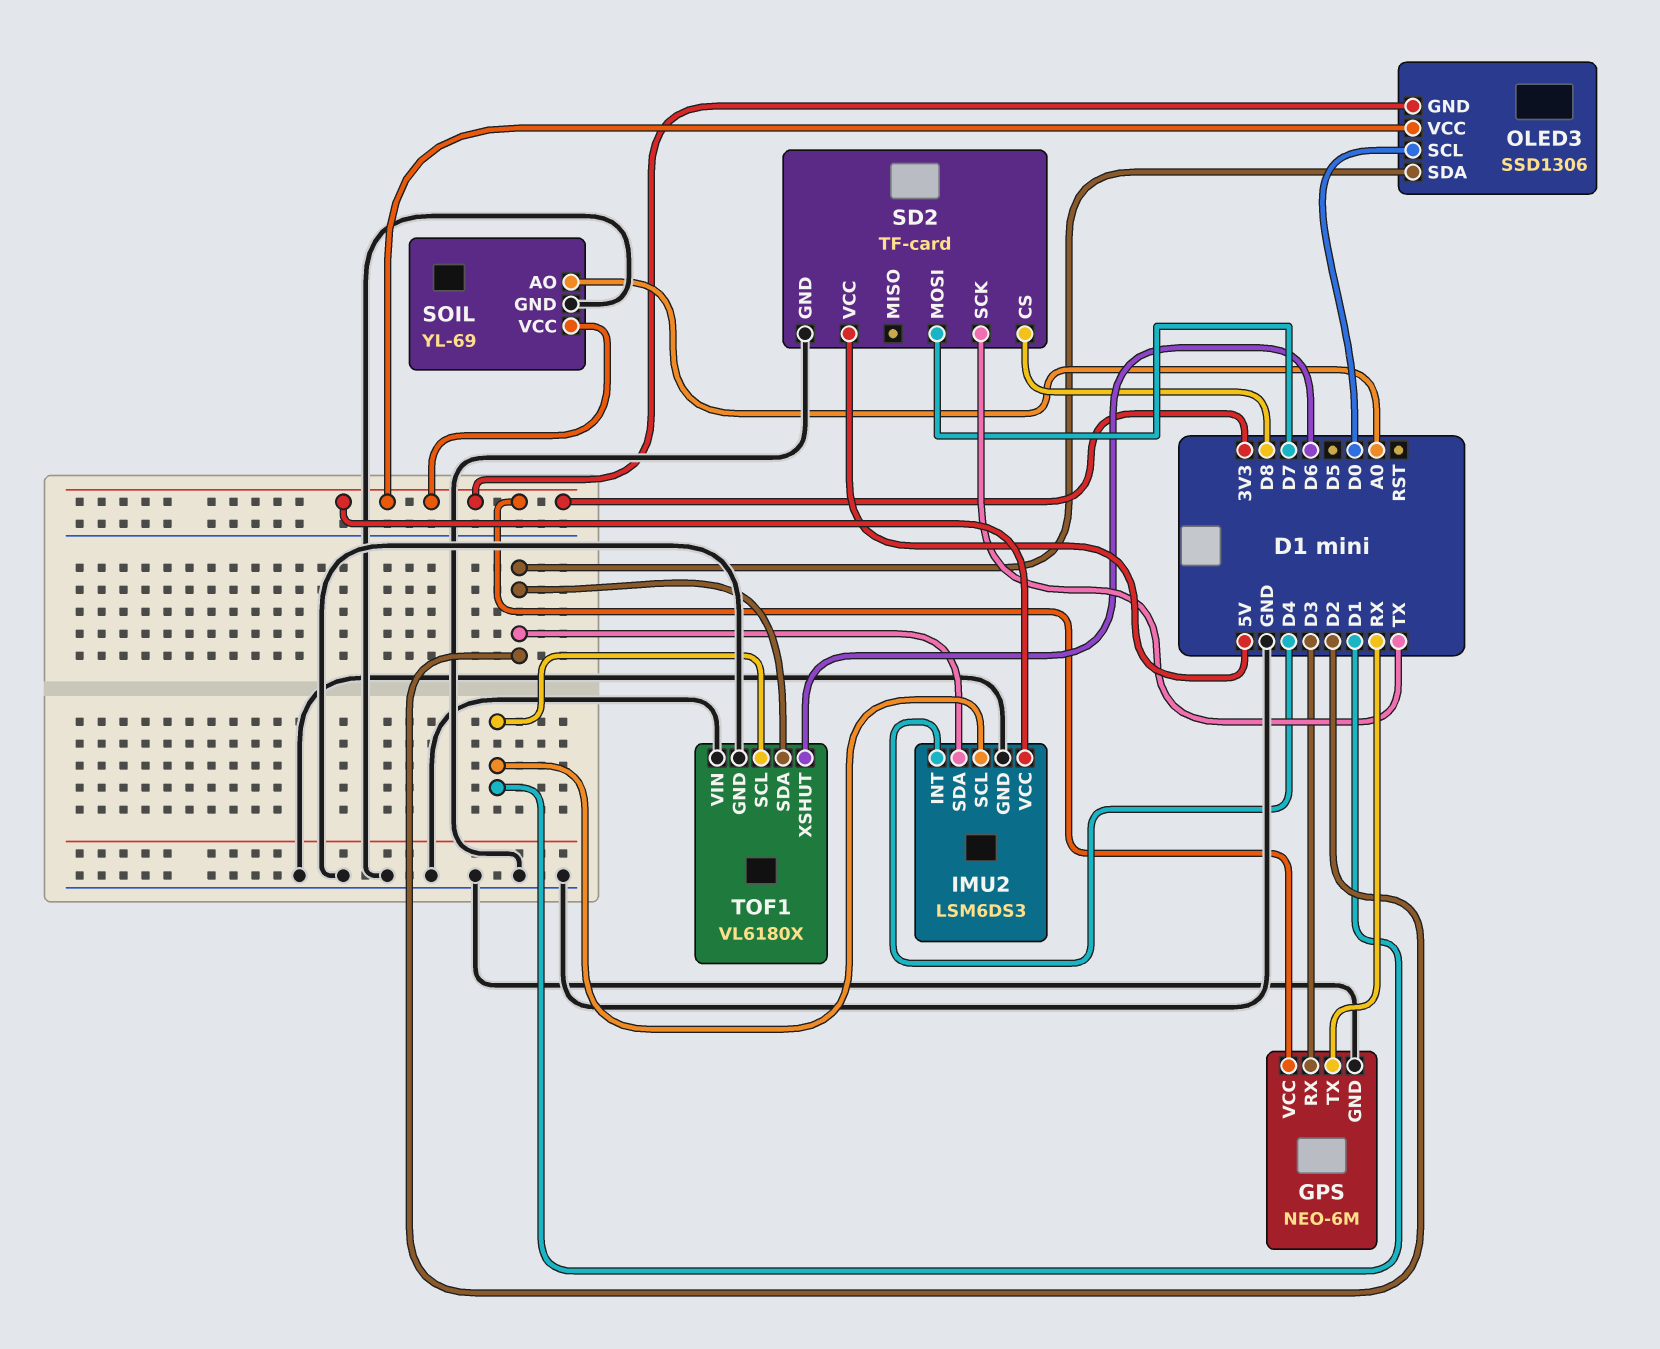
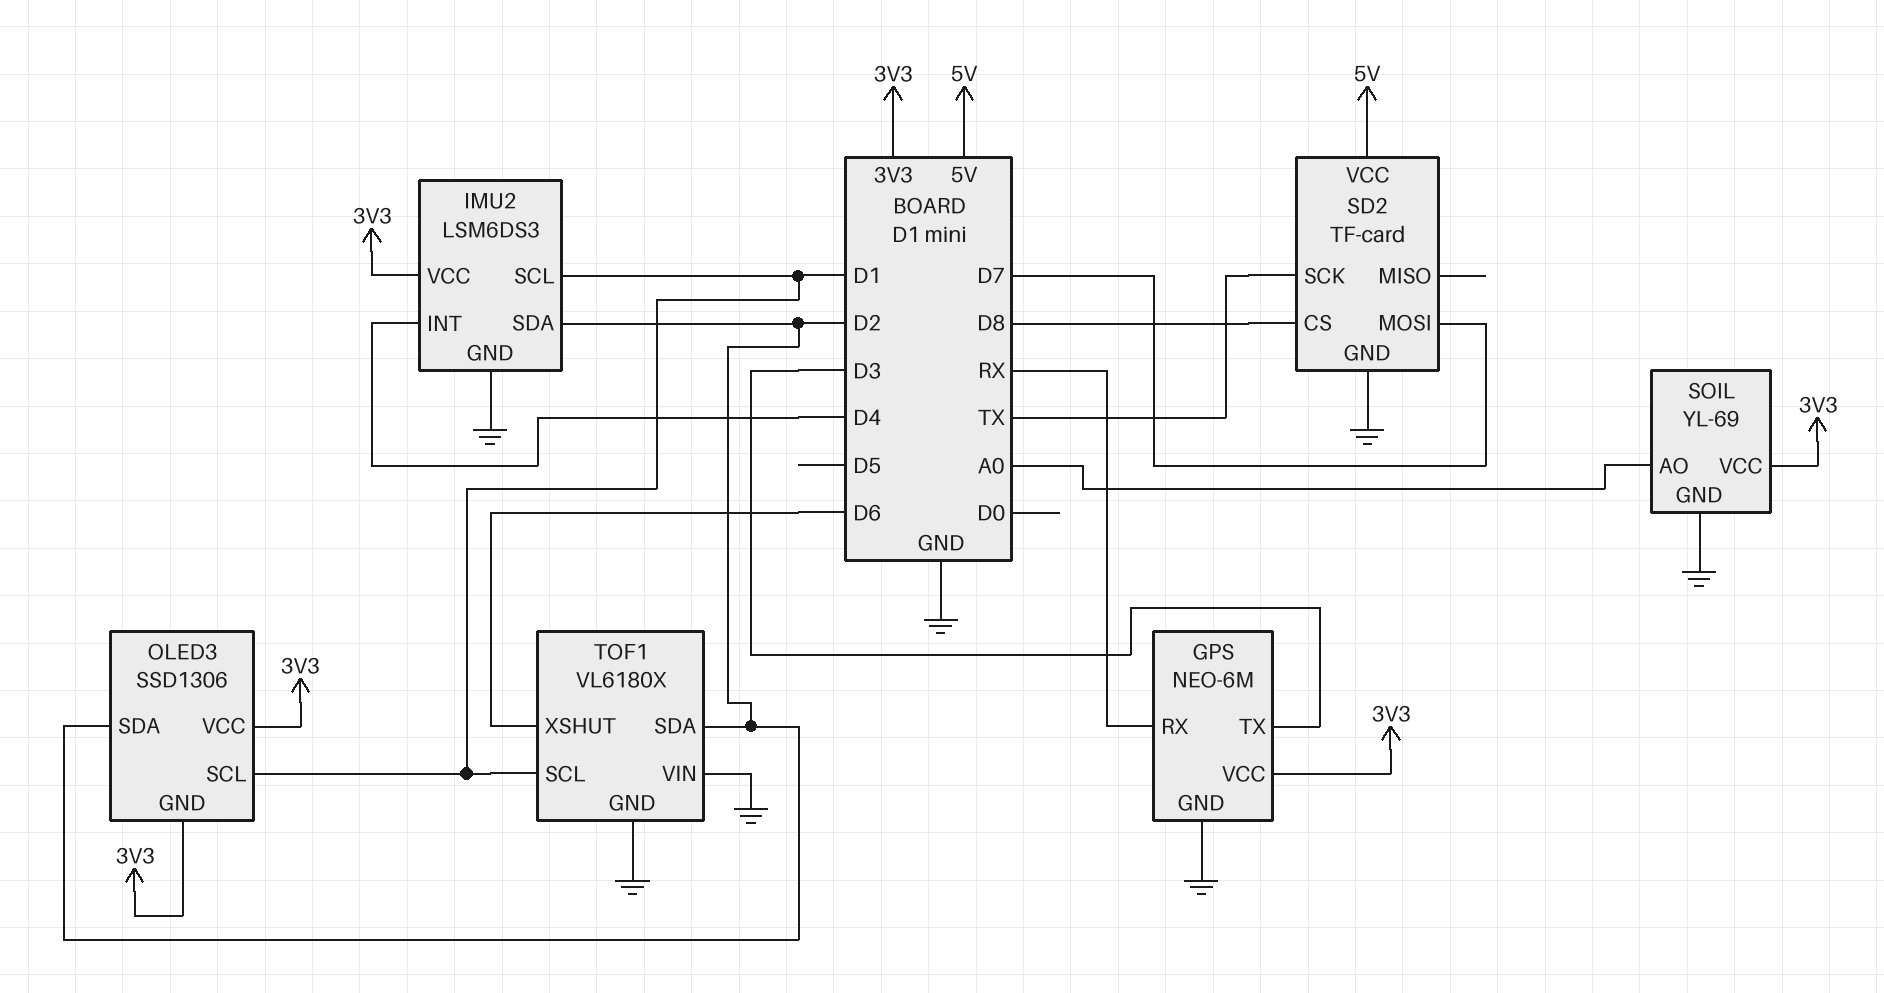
GPS pin RX: D3 -> RX
GPS pin TX: RX -> D3
OLED3 pin SCL: D0 -> D1

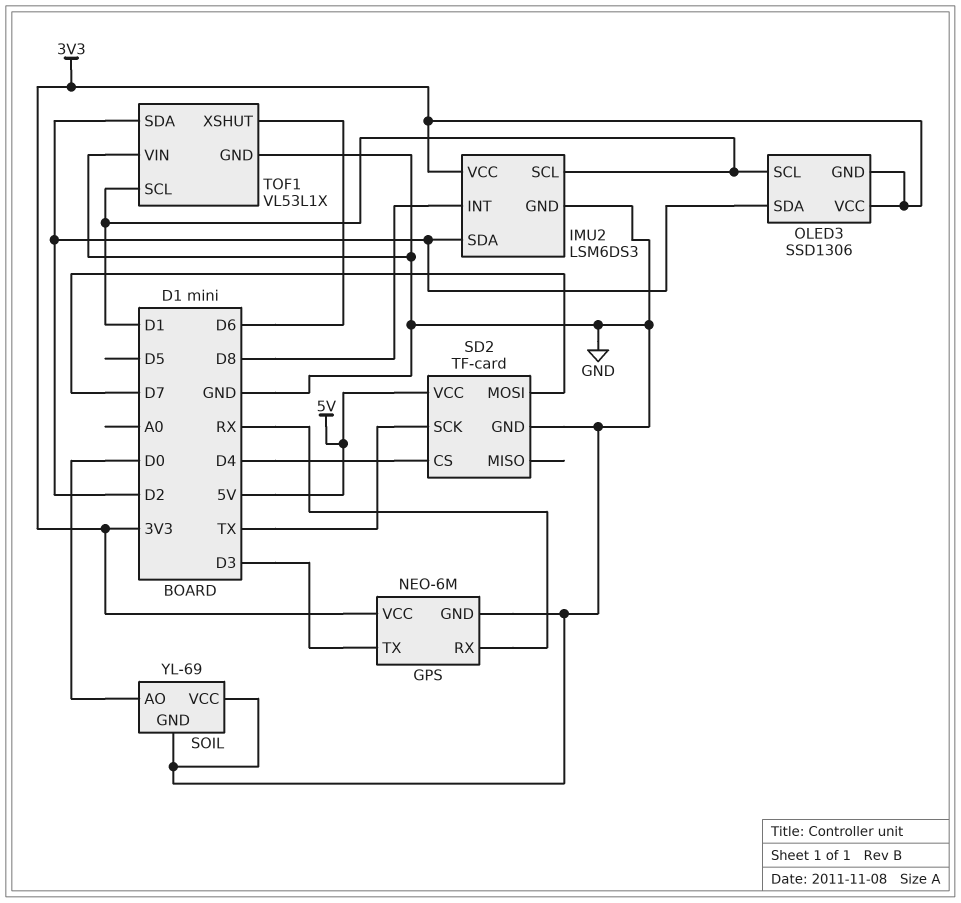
IMU2 pin INT: D4 -> D8
SD2 pin CS: D8 -> D4
SOIL pin AO: A0 -> D0
SOIL pin VCC: 3V3 -> GND
TOF1: VL6180X -> VL53L1X

